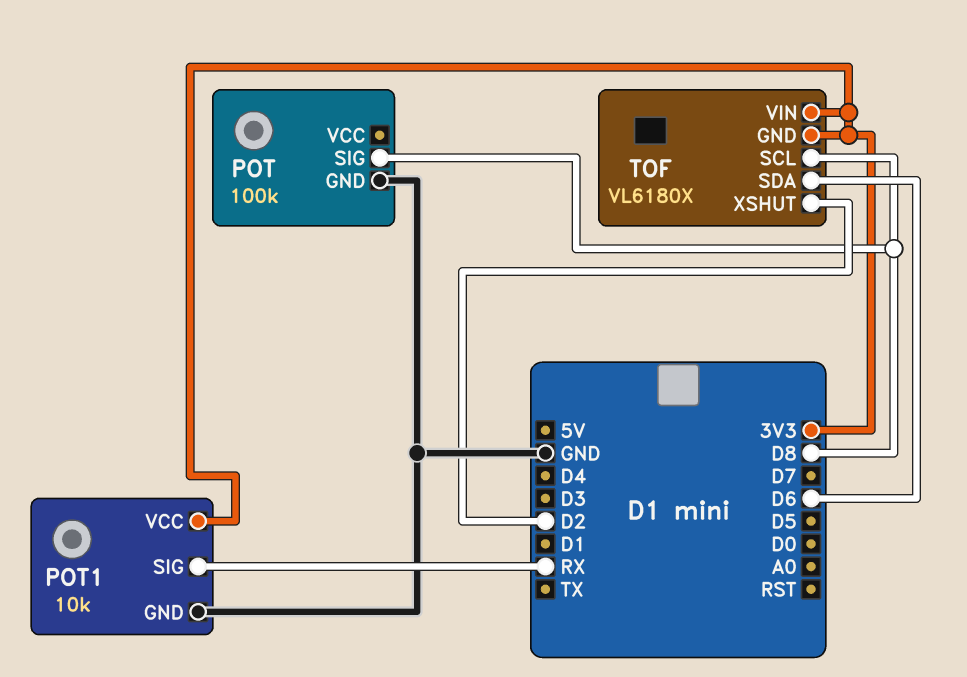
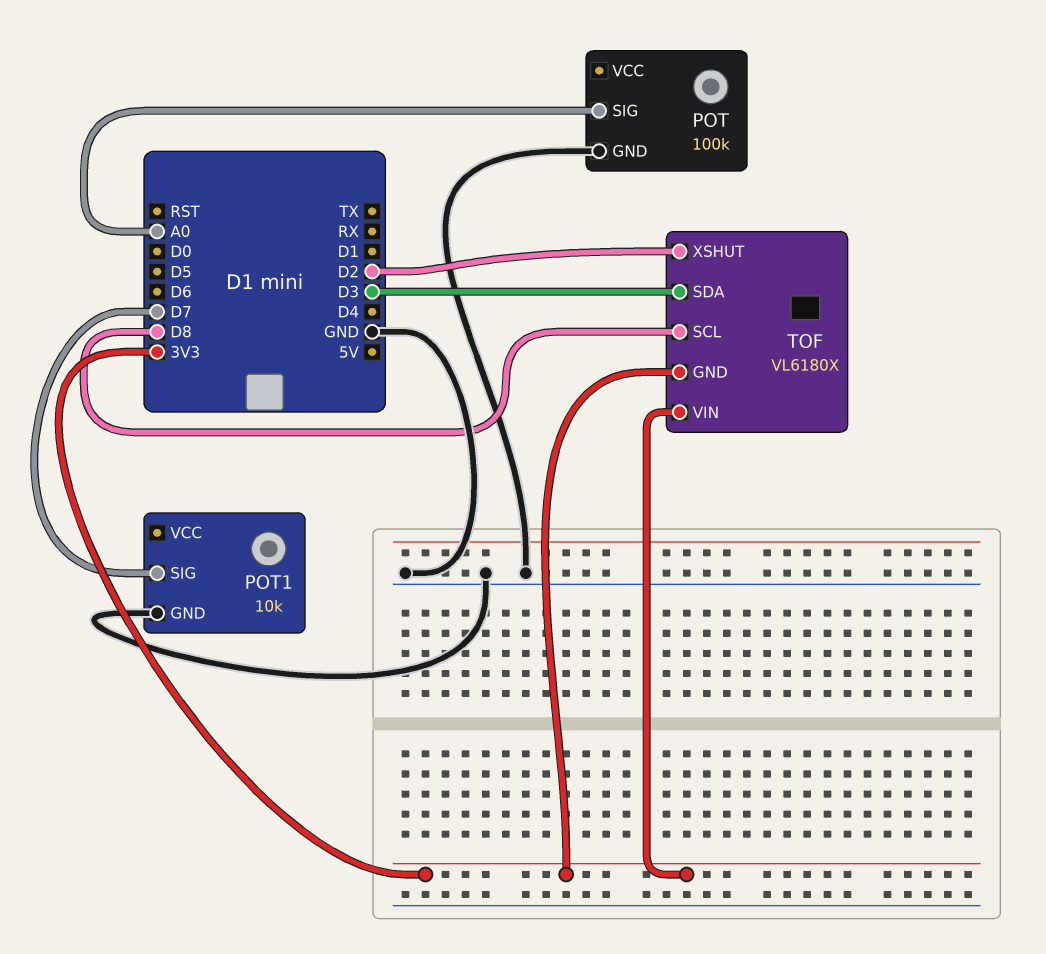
POT pin SIG: D8 -> A0
POT1 pin SIG: RX -> D7
POT1 pin VCC: 3V3 -> none
TOF pin SDA: D6 -> D3

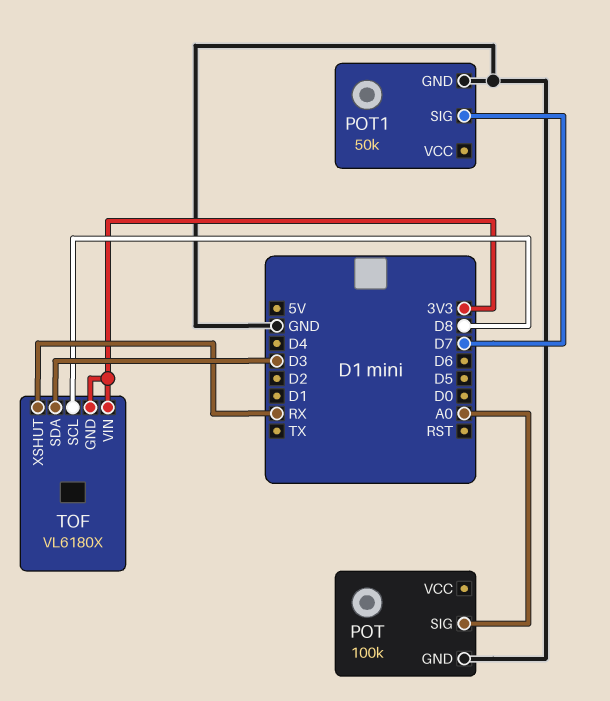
POT1: 10k -> 50k
TOF pin XSHUT: D2 -> RX

